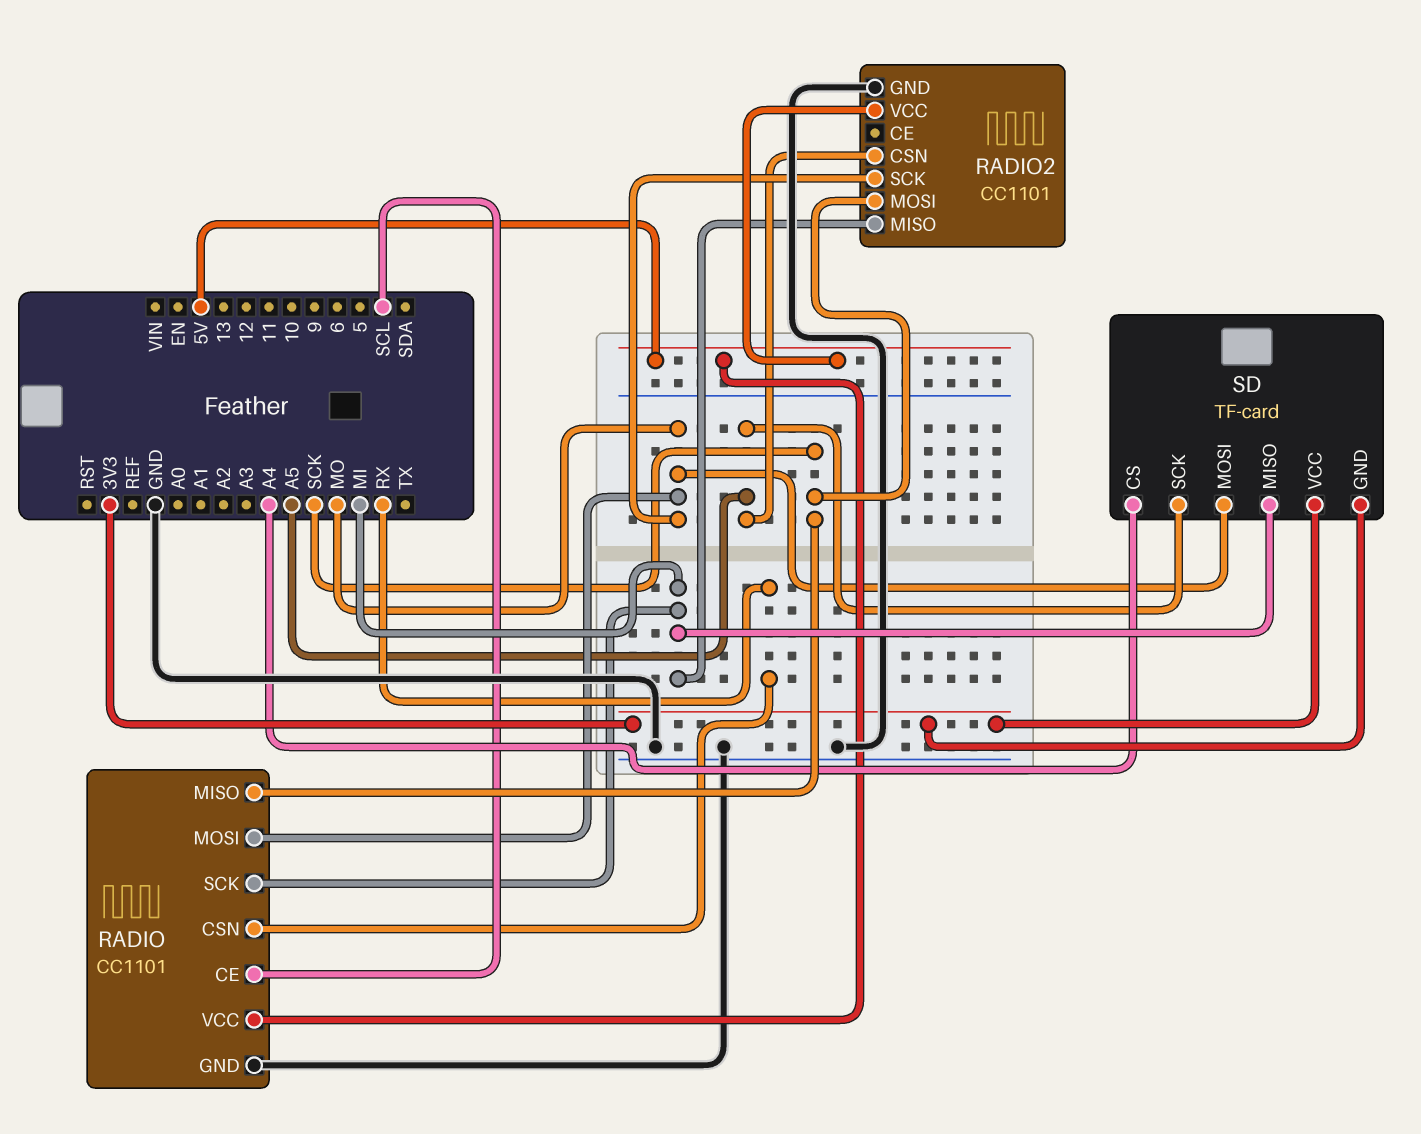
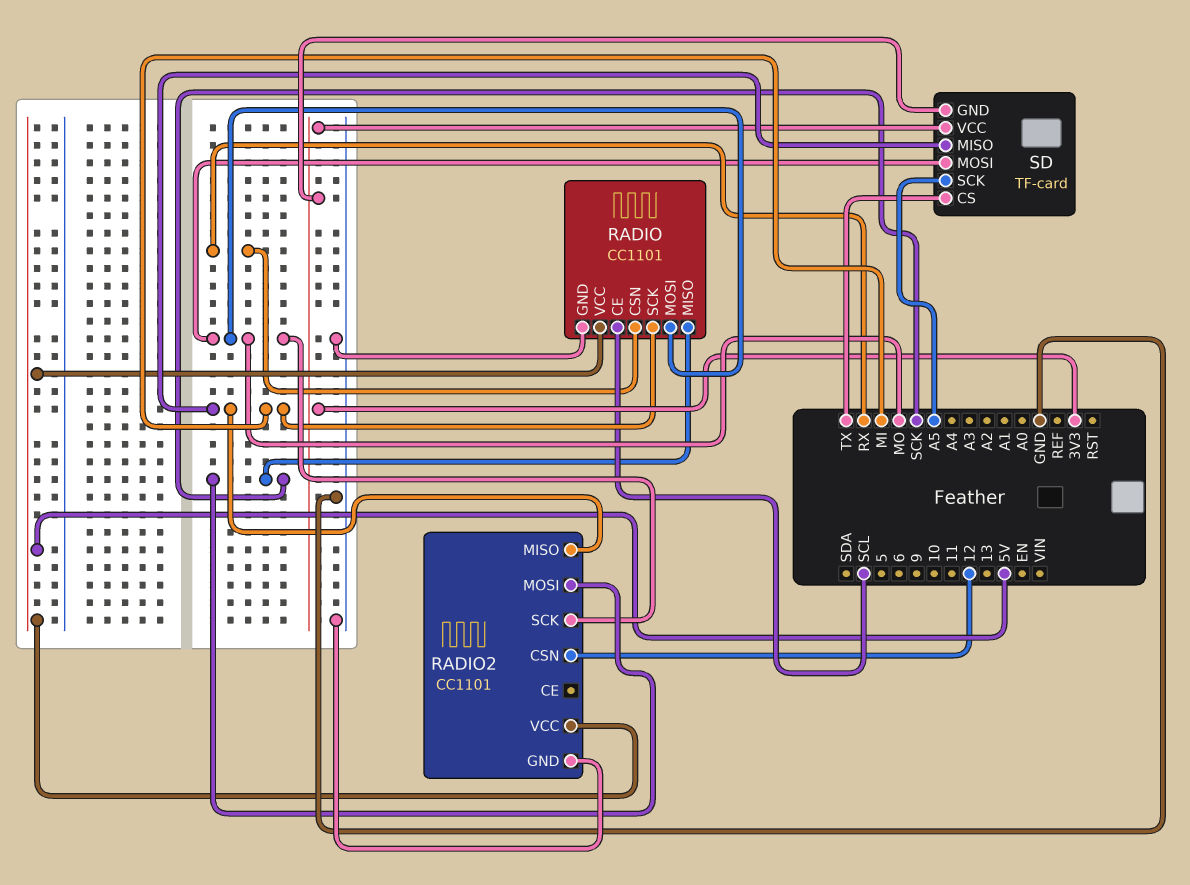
RADIO2 pin CSN: A5 -> 12
SD pin CS: A4 -> TX

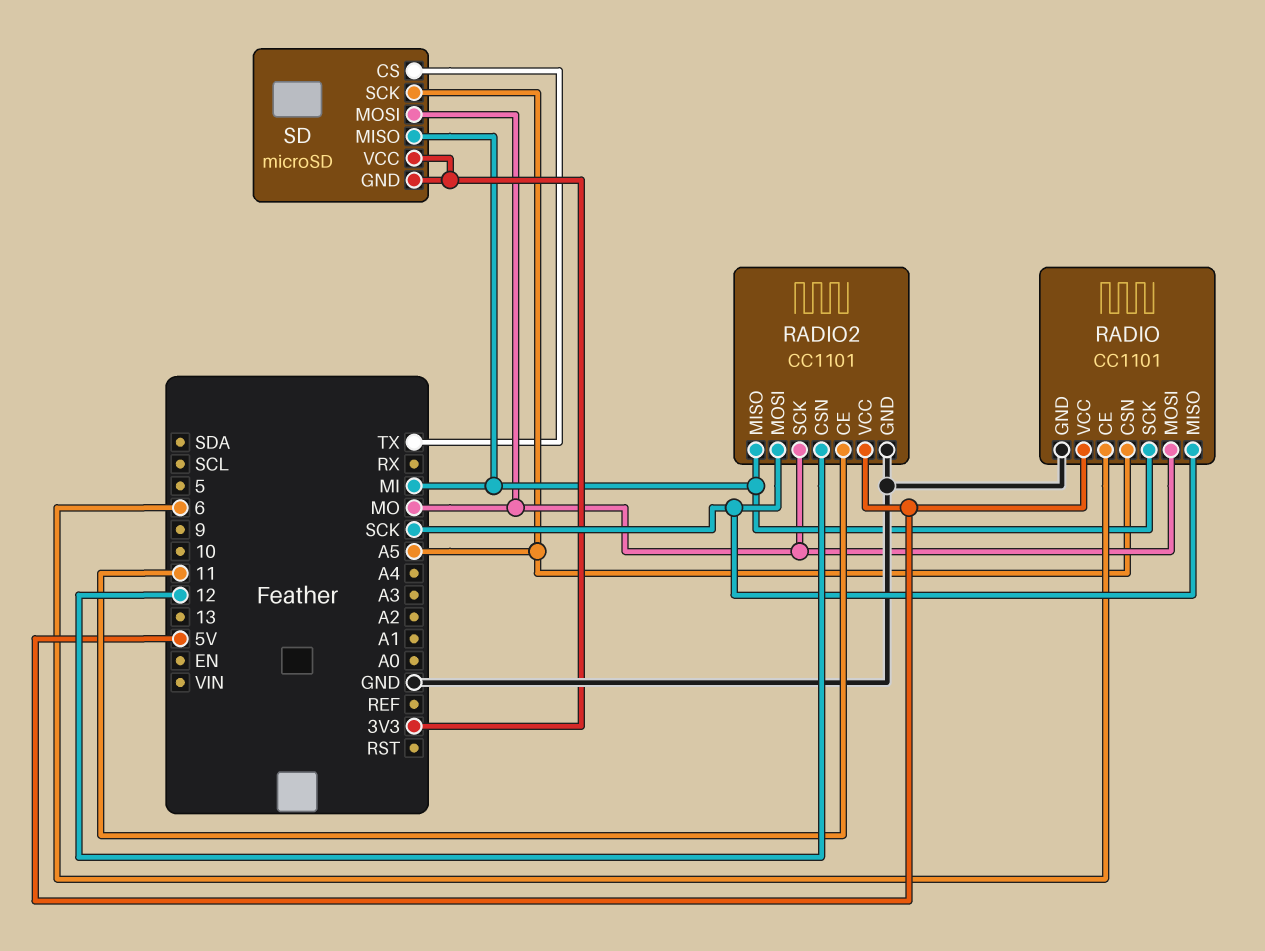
RADIO pin CE: SCL -> 6
RADIO pin CSN: RX -> A5
RADIO2 pin CE: none -> 11
SD: TF-card -> microSD

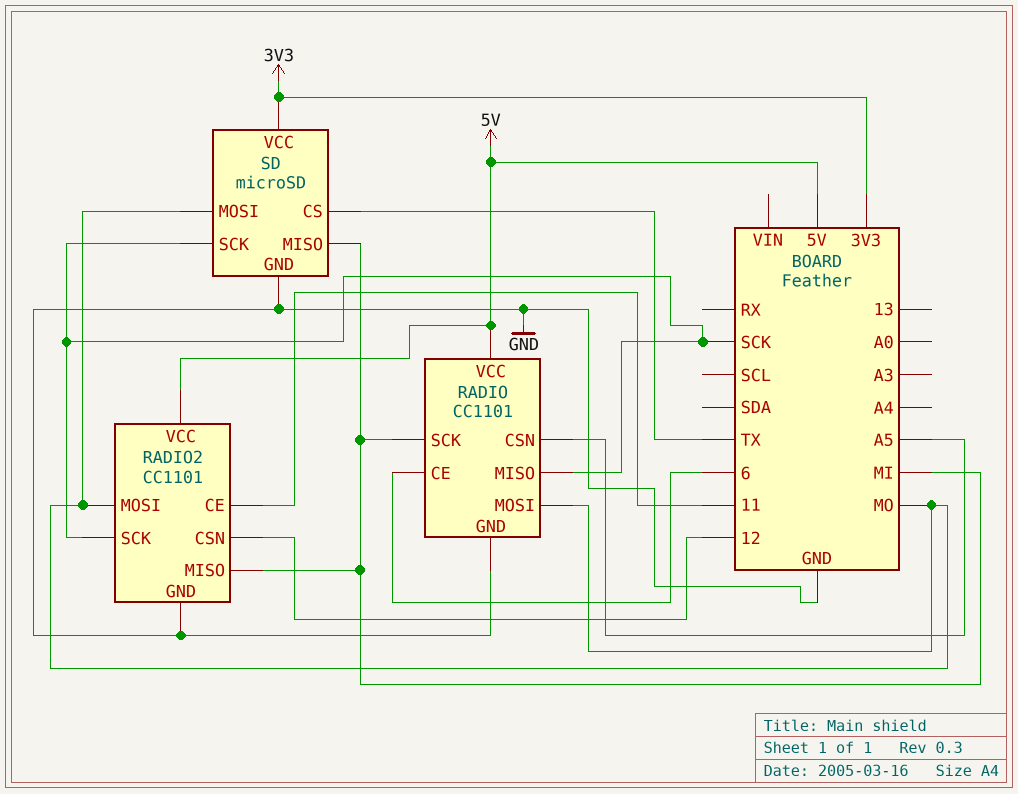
RADIO2 pin MOSI: SCK -> MO
RADIO2 pin SCK: MO -> SCK
SD pin GND: 3V3 -> GND
SD pin SCK: A5 -> SCK

